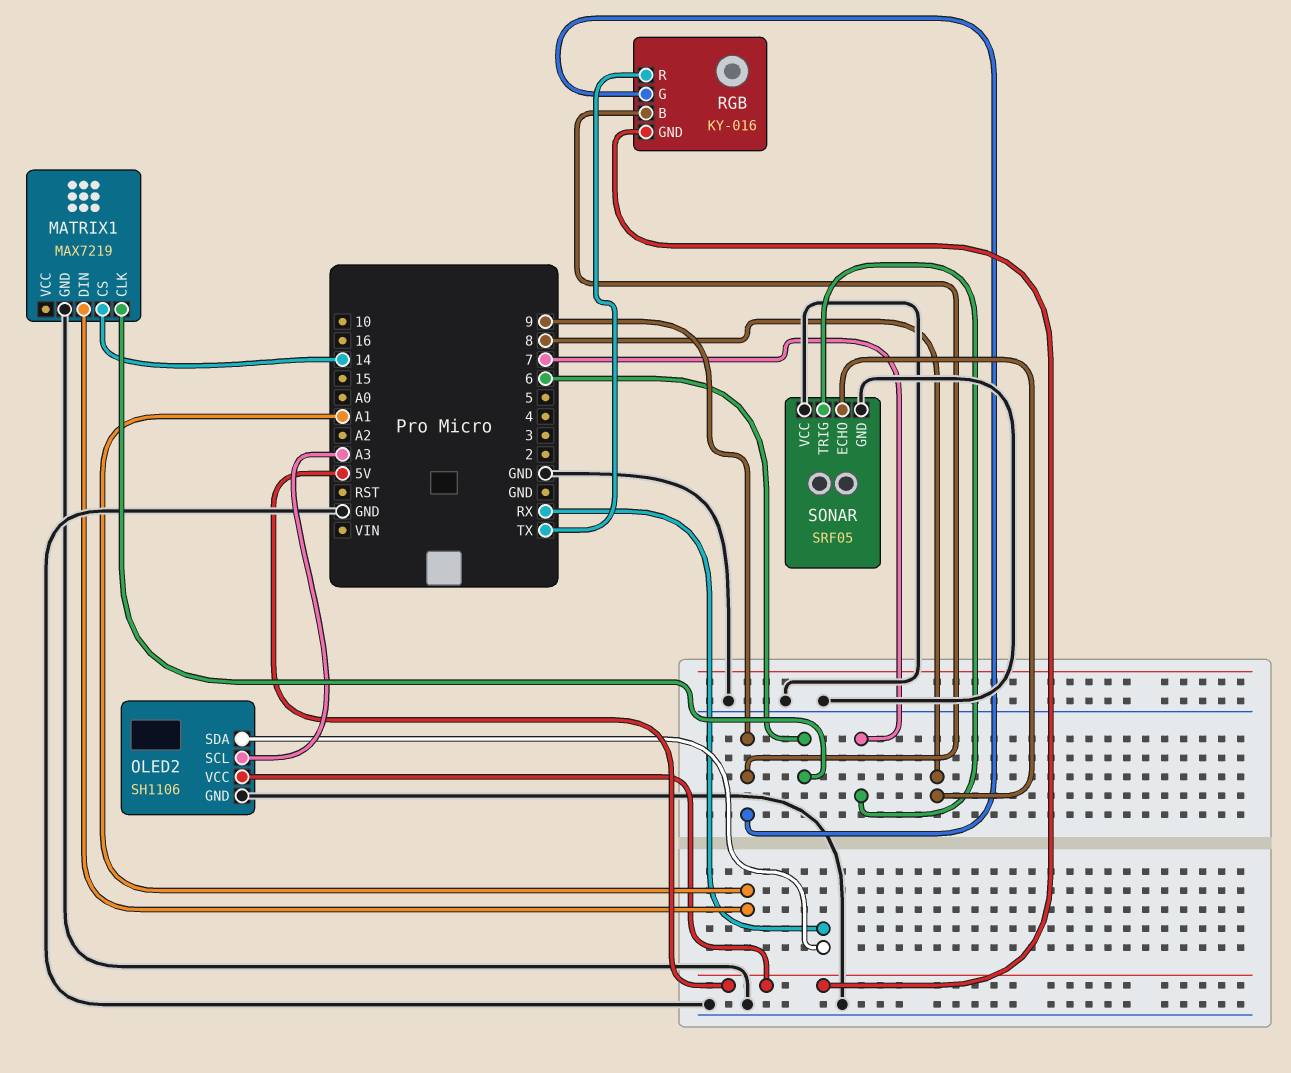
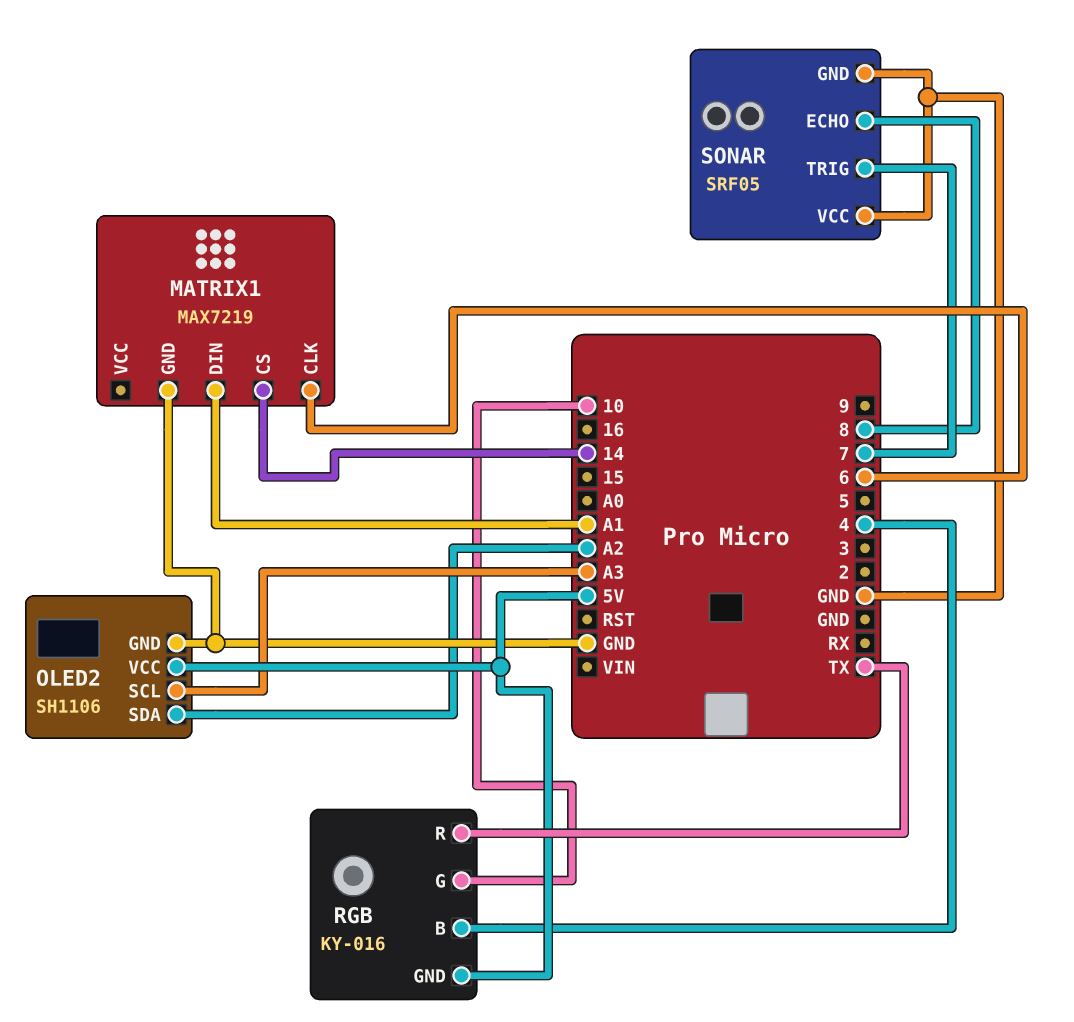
OLED2 pin SDA: RX -> A2
RGB pin B: 9 -> 4
RGB pin G: 9 -> 10

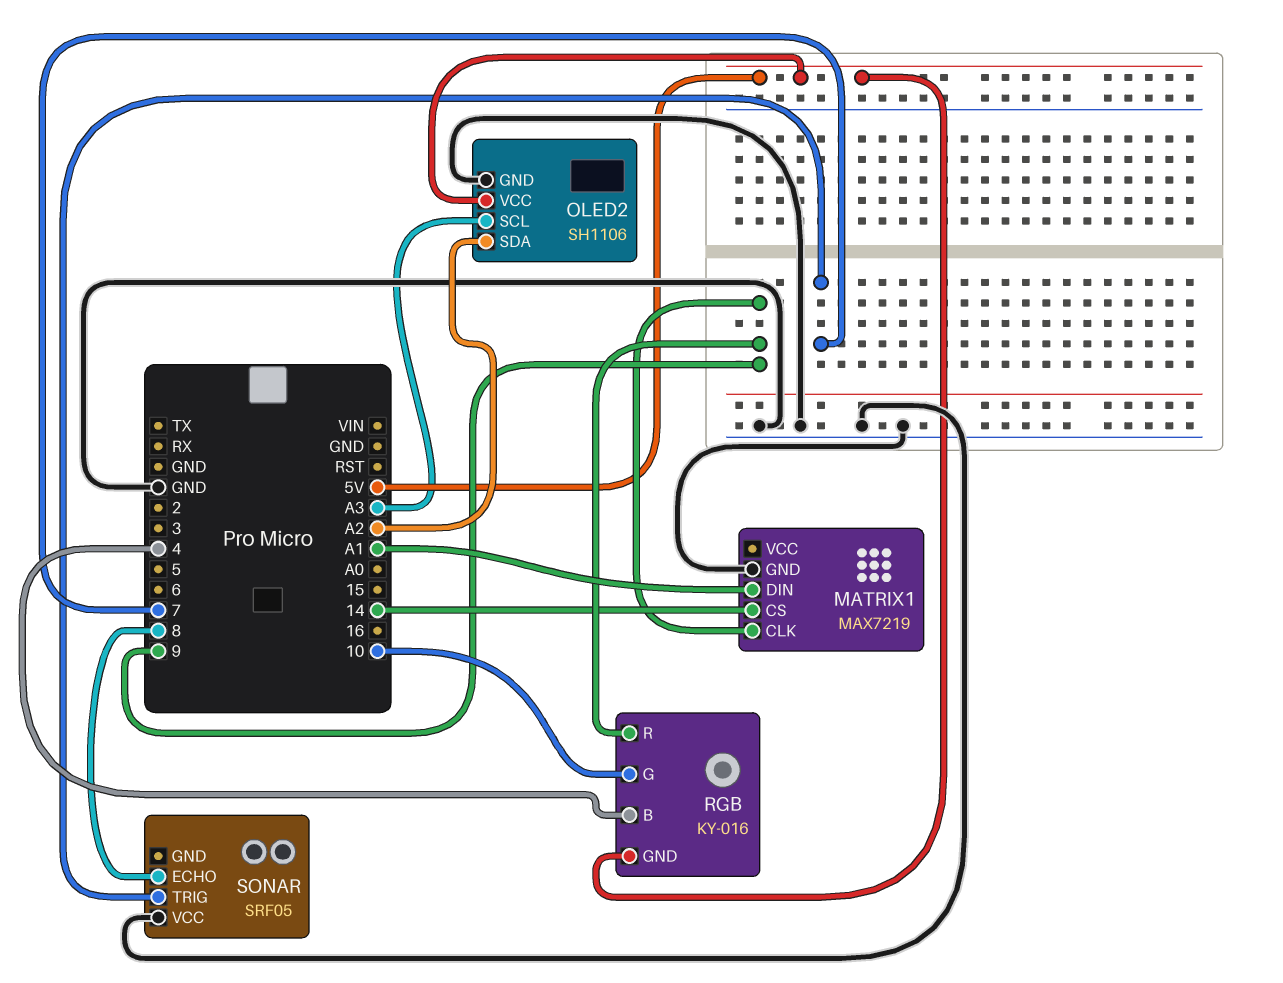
MATRIX1 pin CLK: 6 -> 9
RGB pin R: TX -> 9
SONAR pin GND: GND -> none

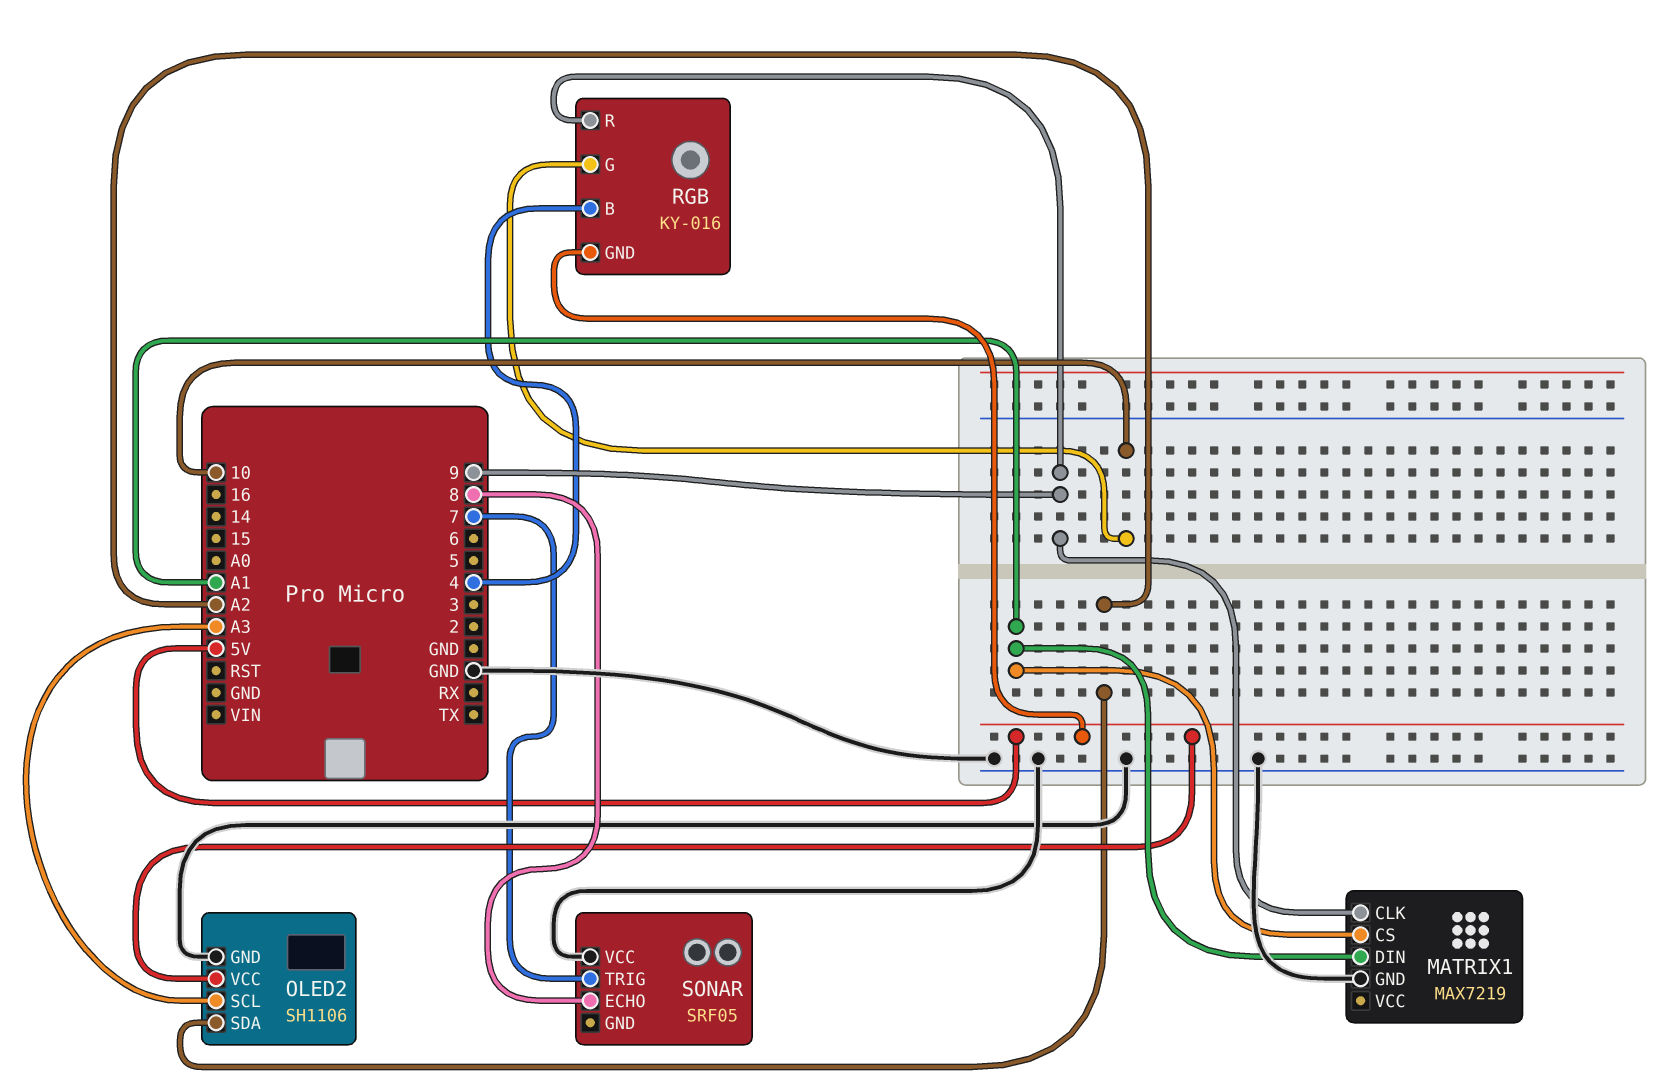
MATRIX1 pin CS: 14 -> A1

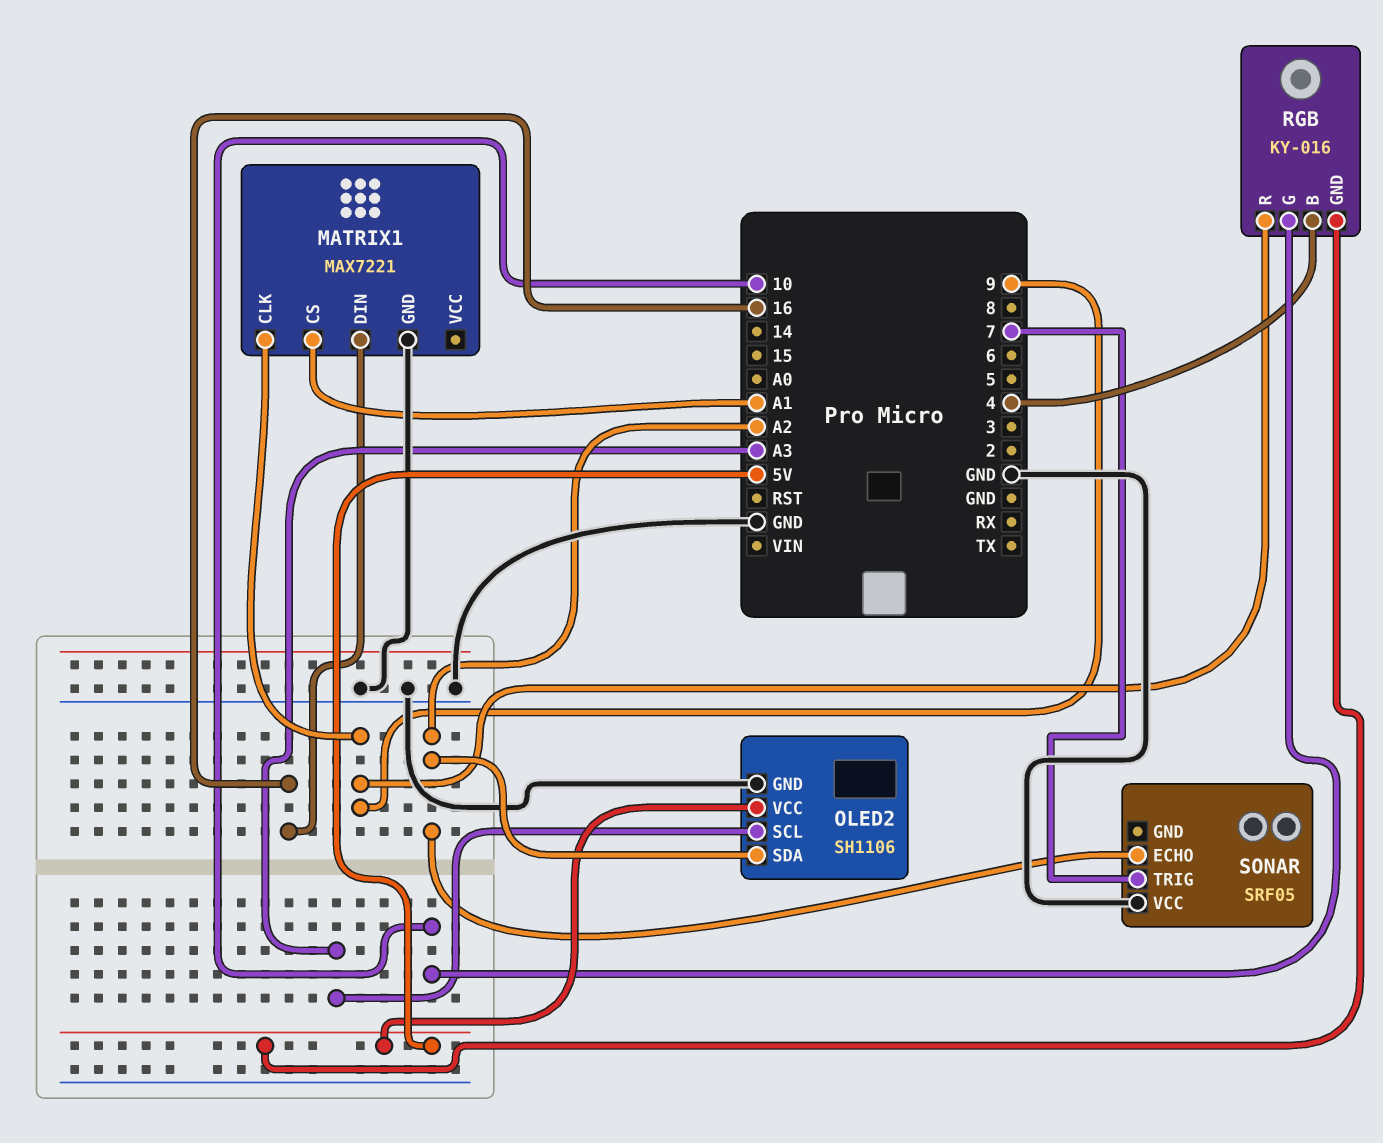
MATRIX1: MAX7219 -> MAX7221
MATRIX1 pin DIN: A1 -> 16
SONAR pin ECHO: 8 -> A2

